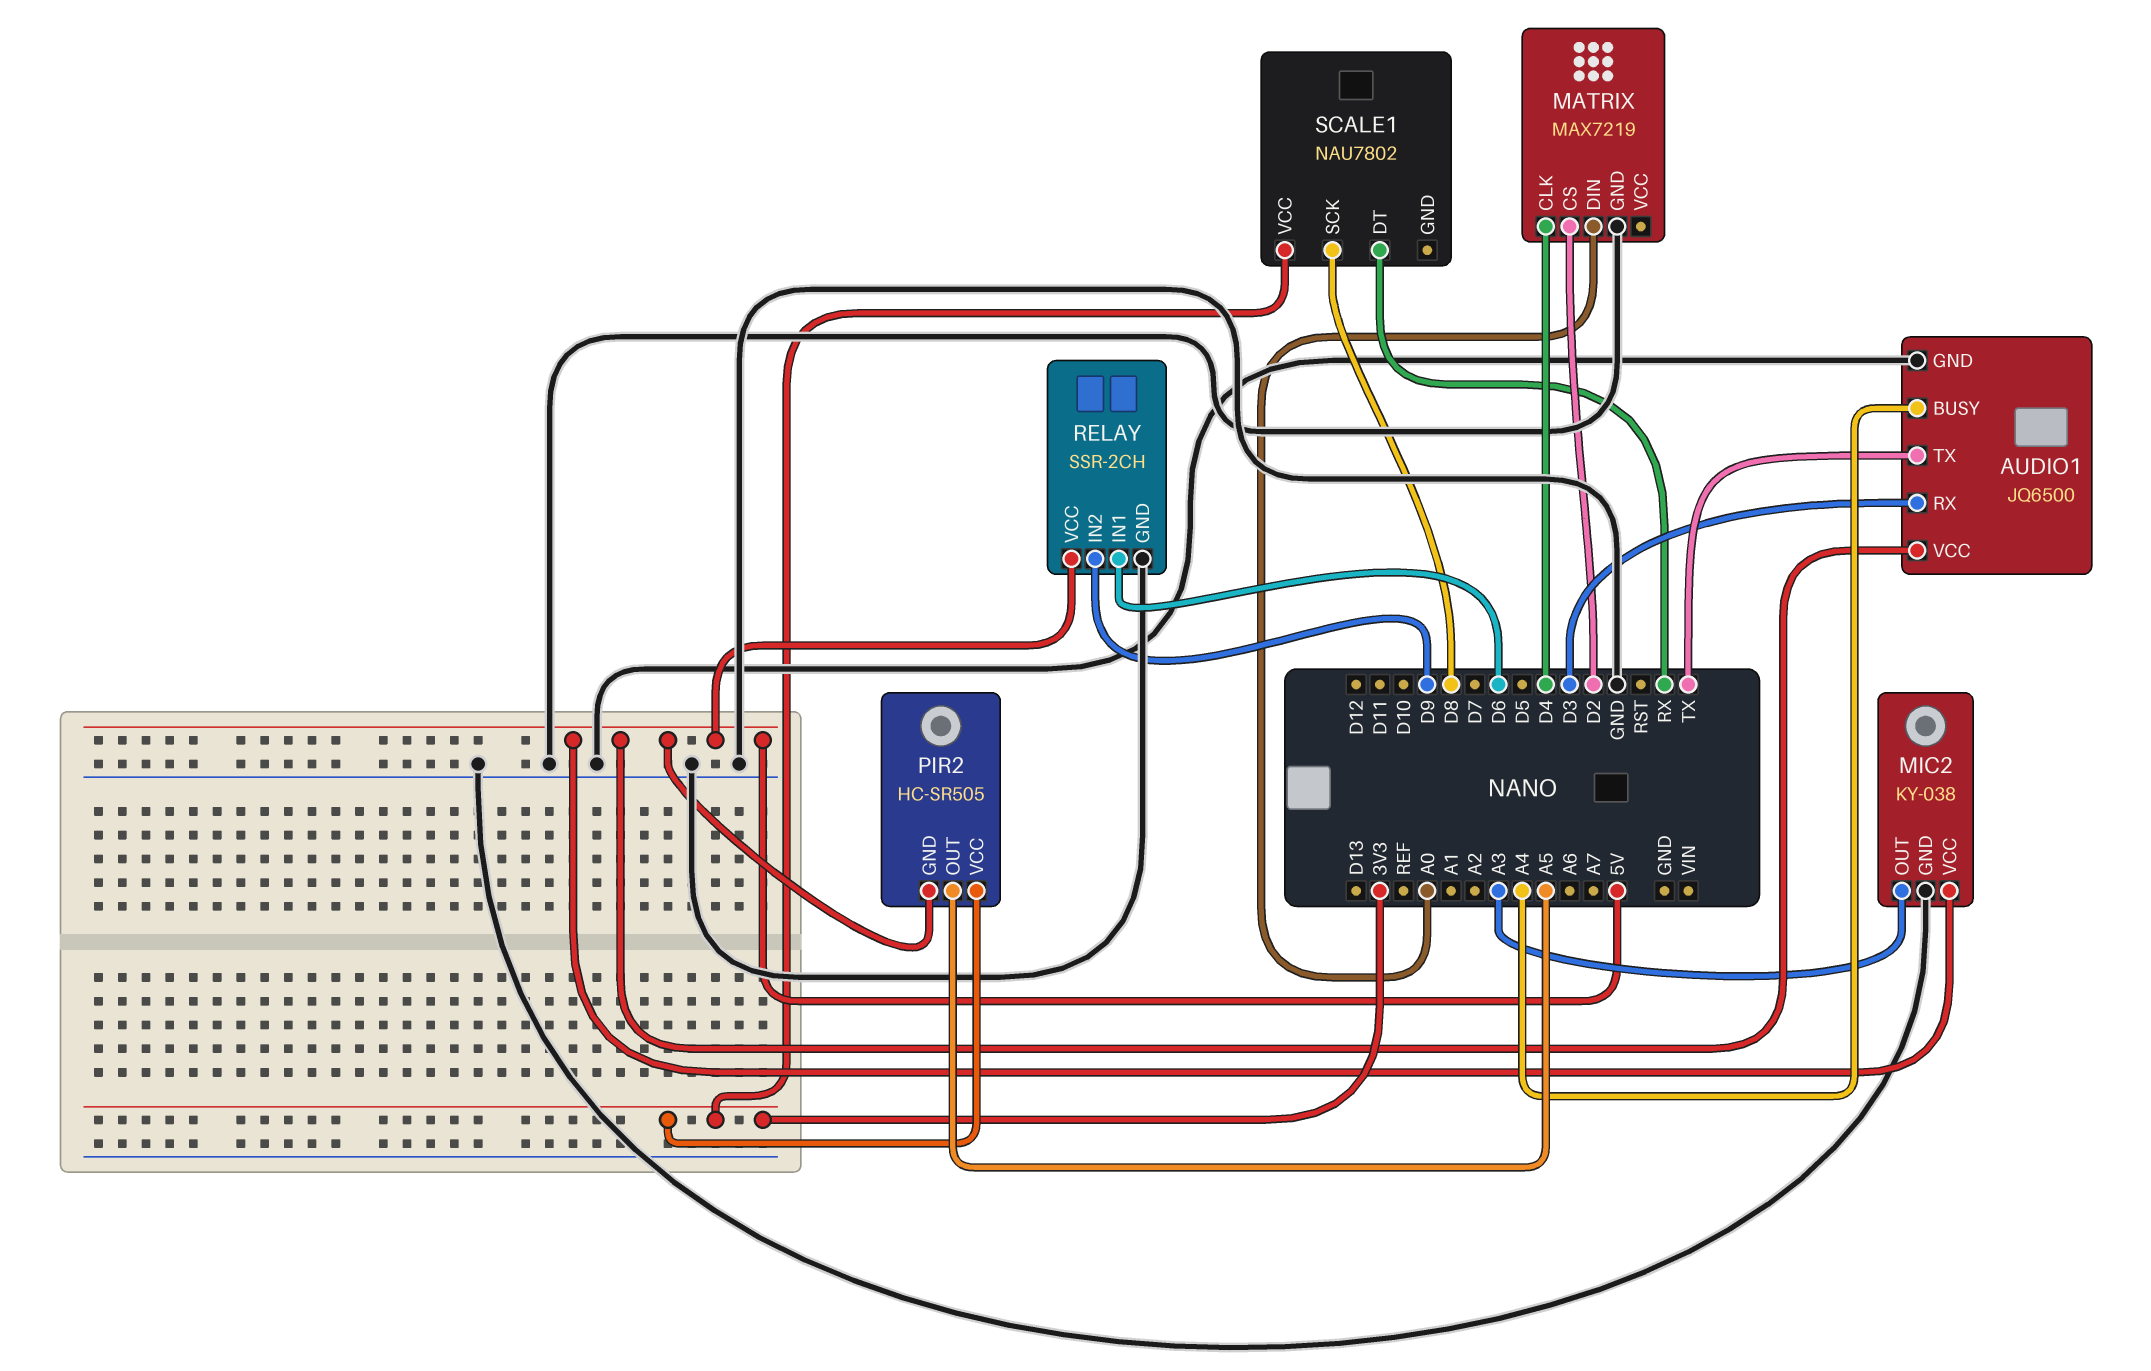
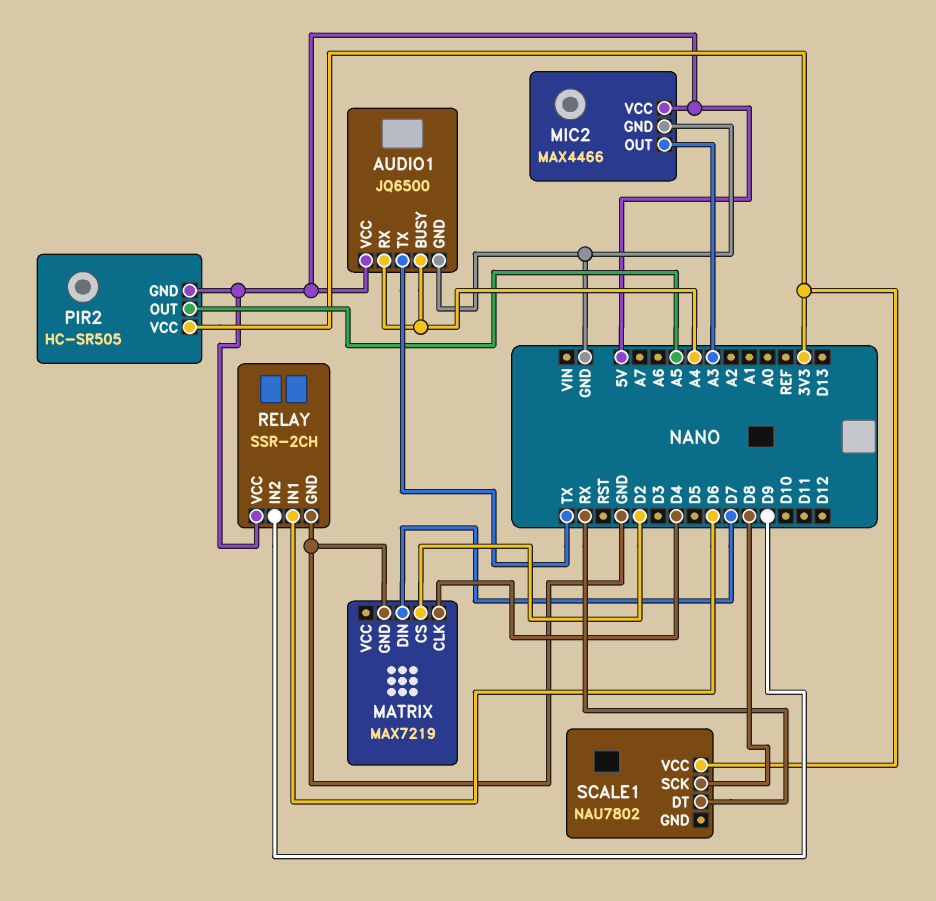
AUDIO1 pin RX: D3 -> A4
MATRIX pin DIN: A0 -> D7
MIC2: KY-038 -> MAX4466

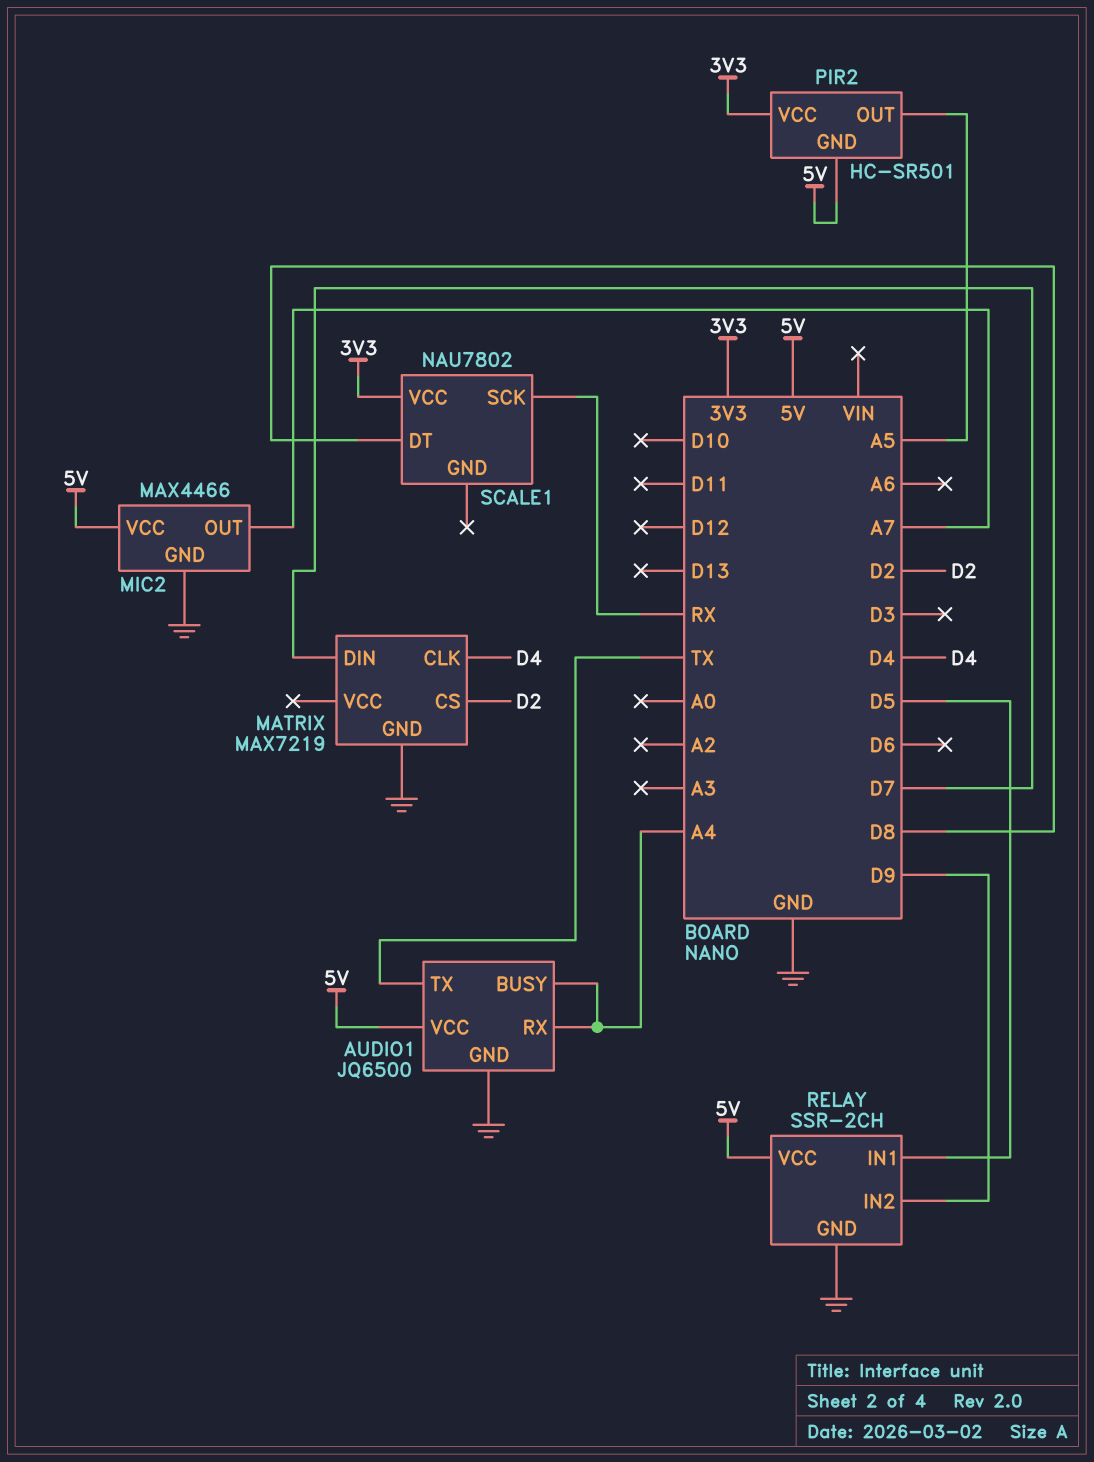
MIC2 pin OUT: A3 -> A7
PIR2: HC-SR505 -> HC-SR501
RELAY pin IN1: D6 -> D5
SCALE1 pin DT: RX -> D8
SCALE1 pin SCK: D8 -> RX

